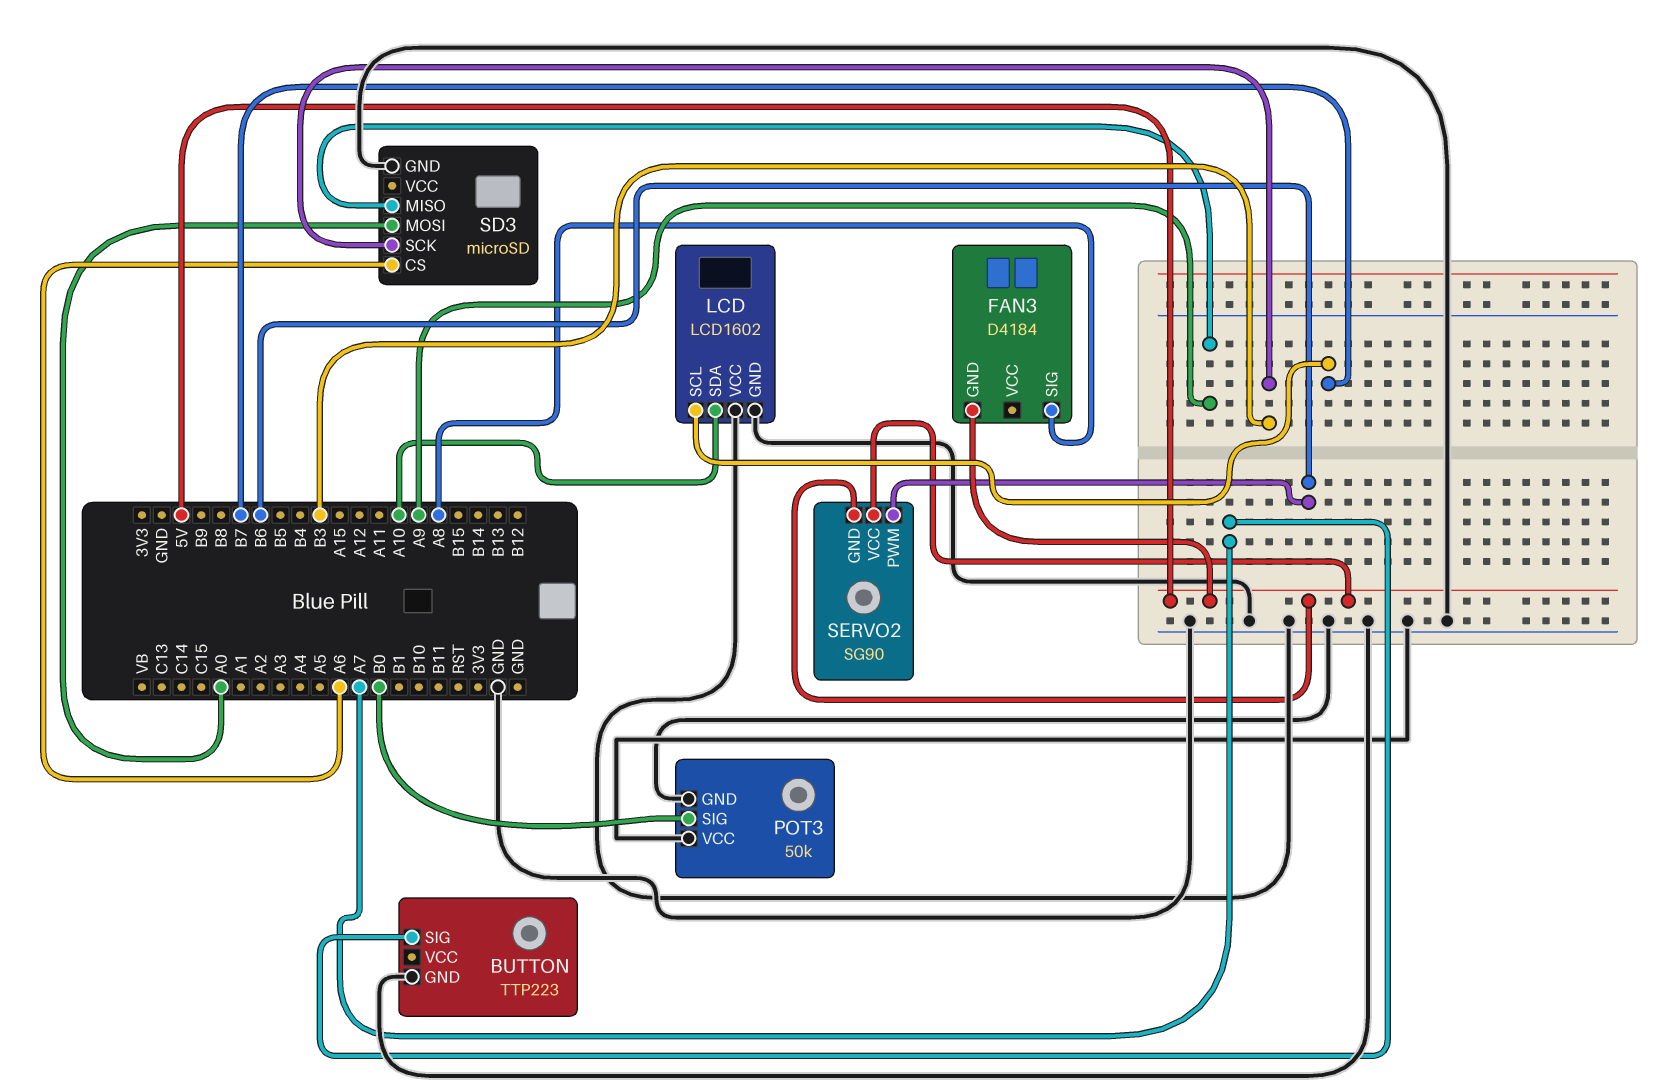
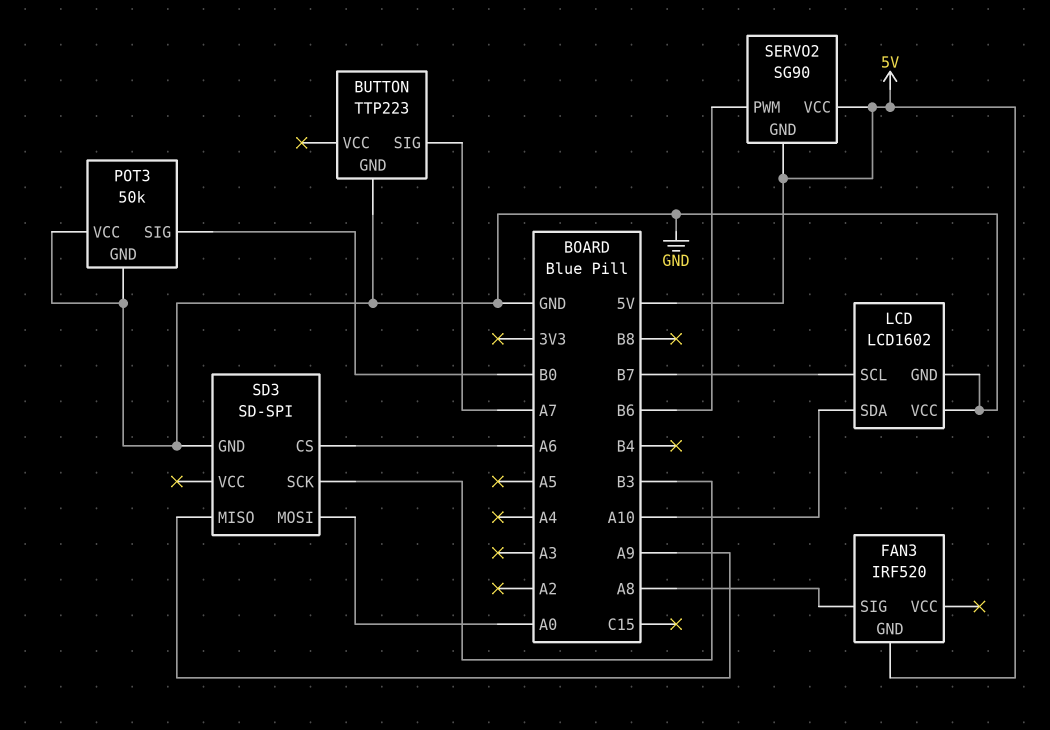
FAN3: D4184 -> IRF520
SD3: microSD -> SD-SPI

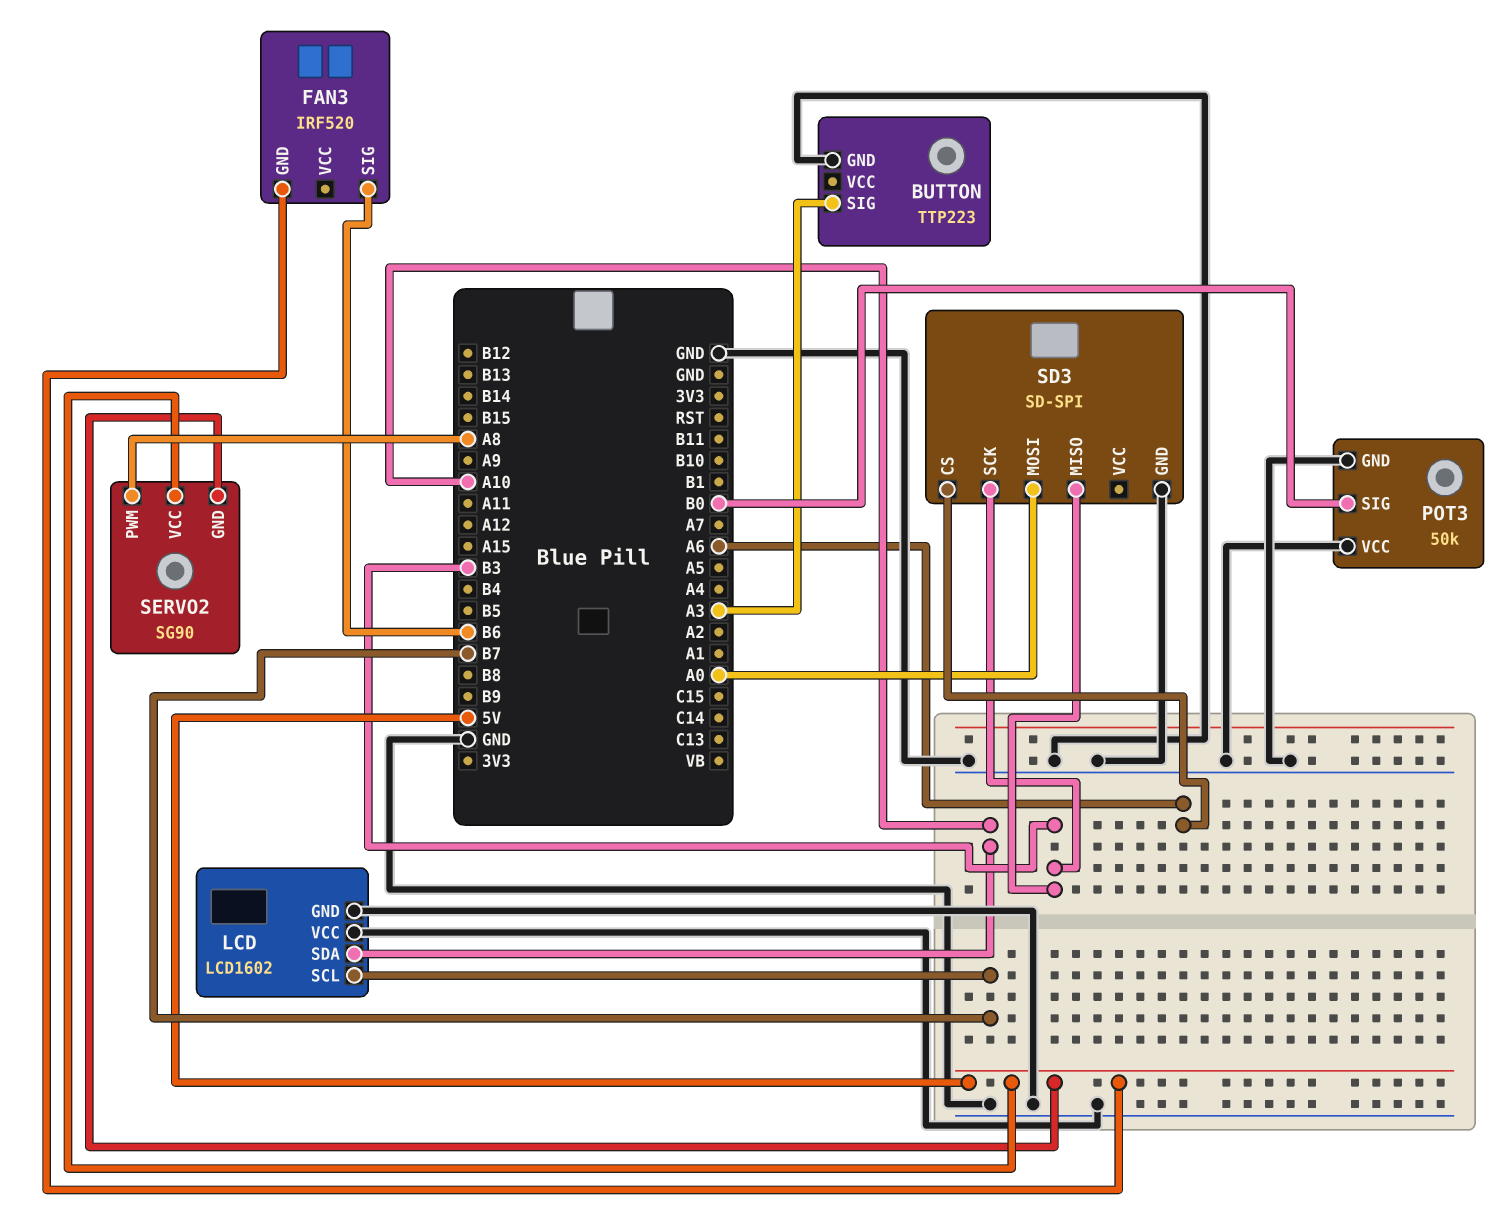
BUTTON pin SIG: A7 -> A3
FAN3 pin SIG: A8 -> B6
SD3 pin MISO: A9 -> B3
SERVO2 pin PWM: B6 -> A8

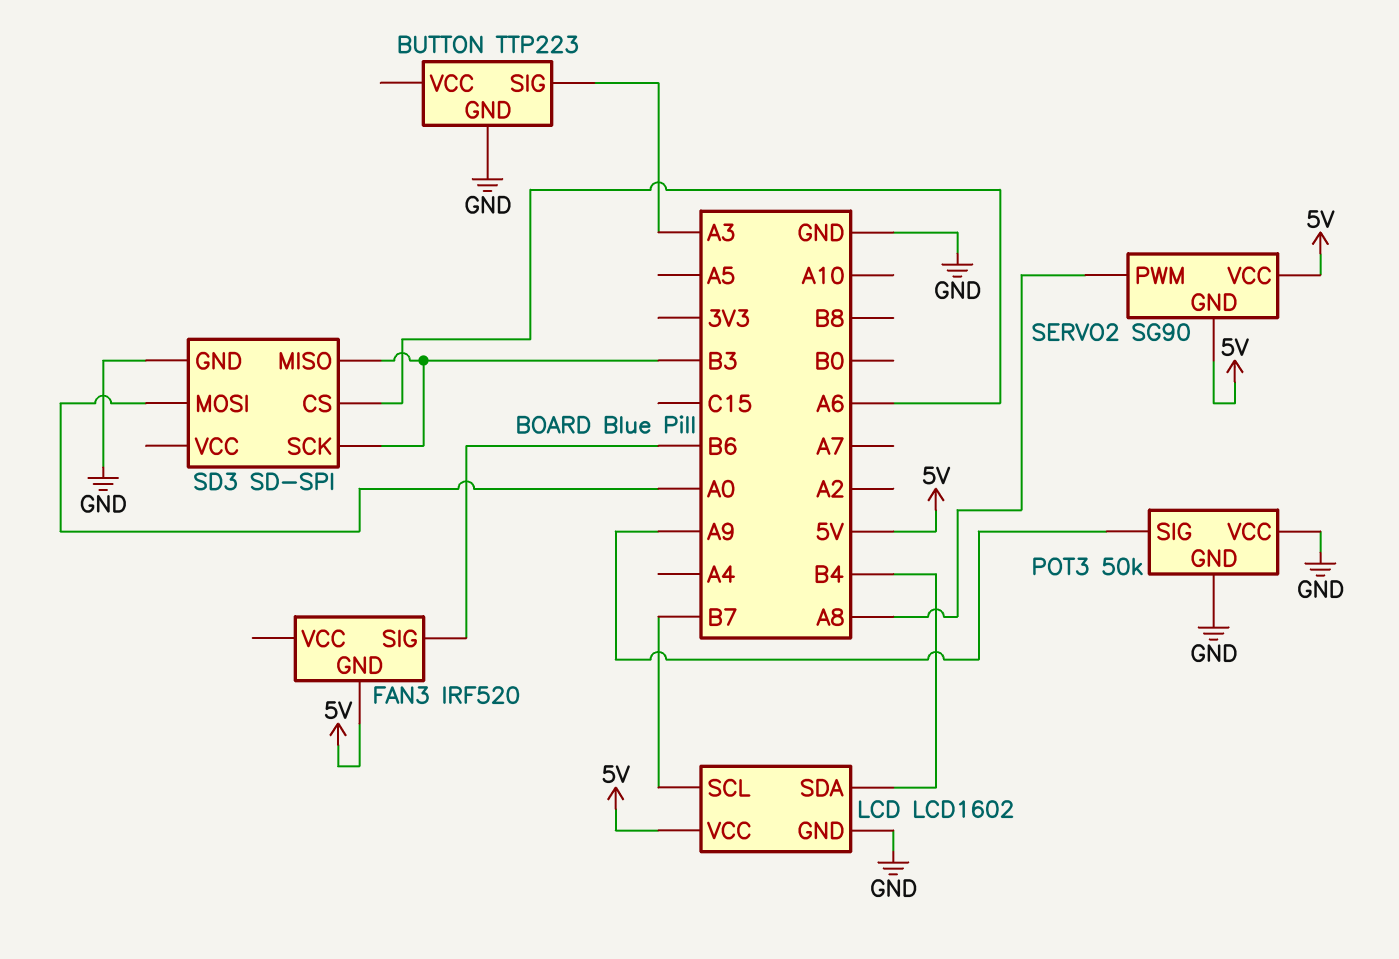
LCD pin SDA: A10 -> B4
LCD pin VCC: GND -> 5V
POT3 pin SIG: B0 -> A9

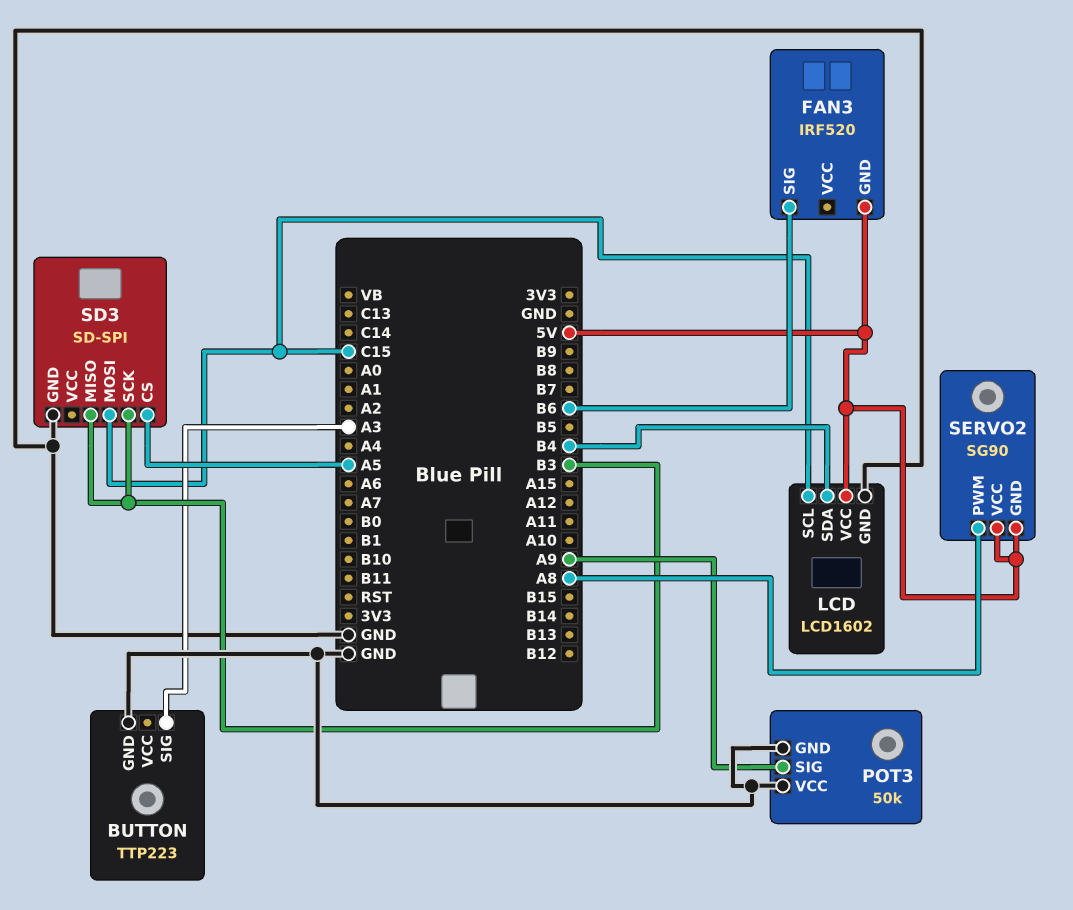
LCD pin SCL: B7 -> C15
SD3 pin CS: A6 -> A5
SD3 pin MOSI: A0 -> C15

